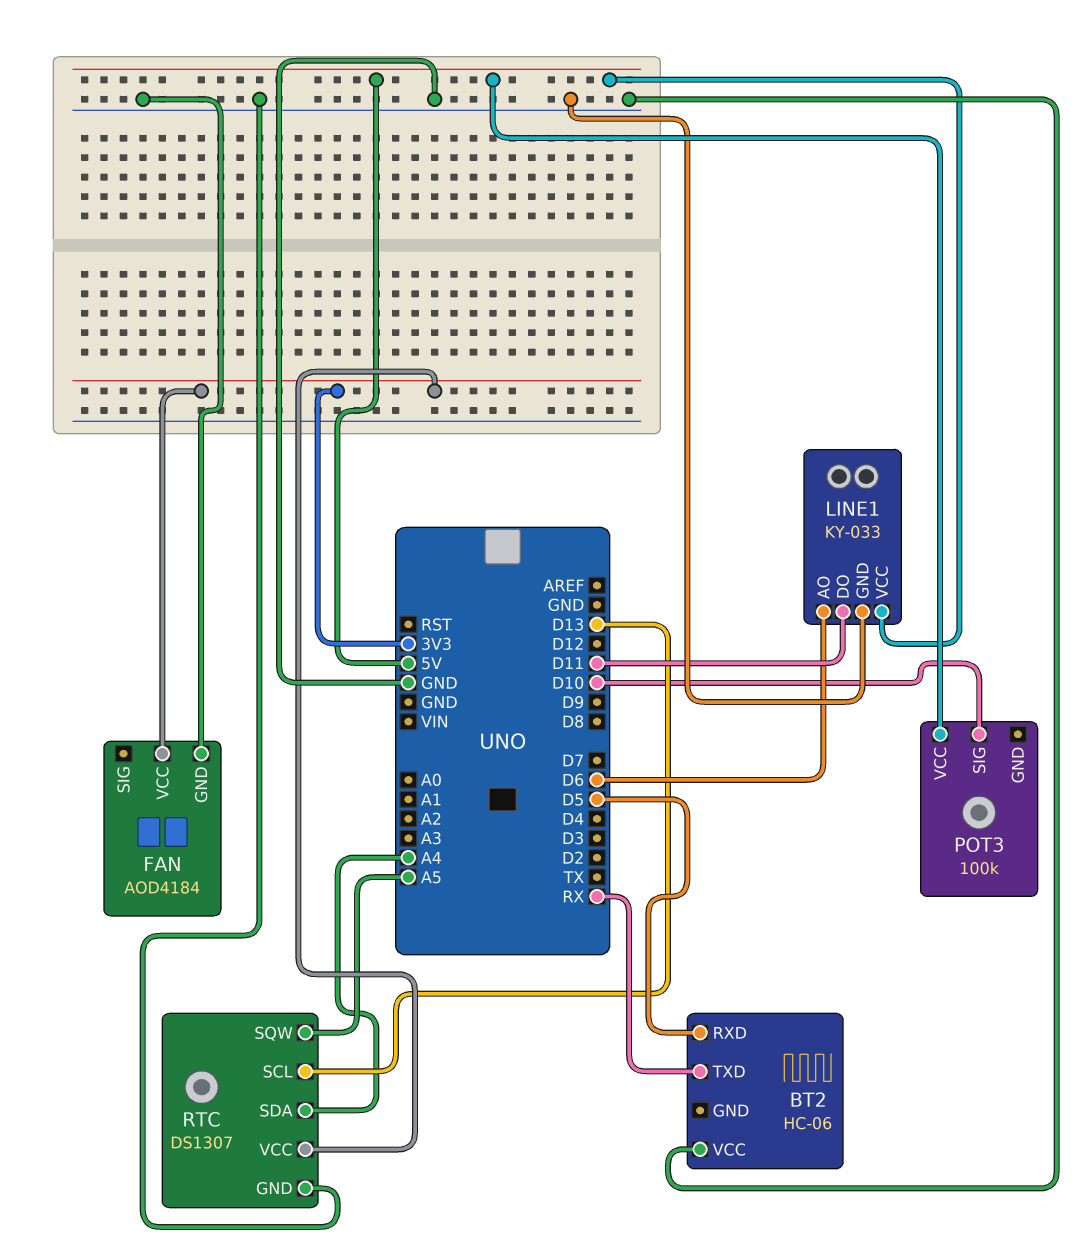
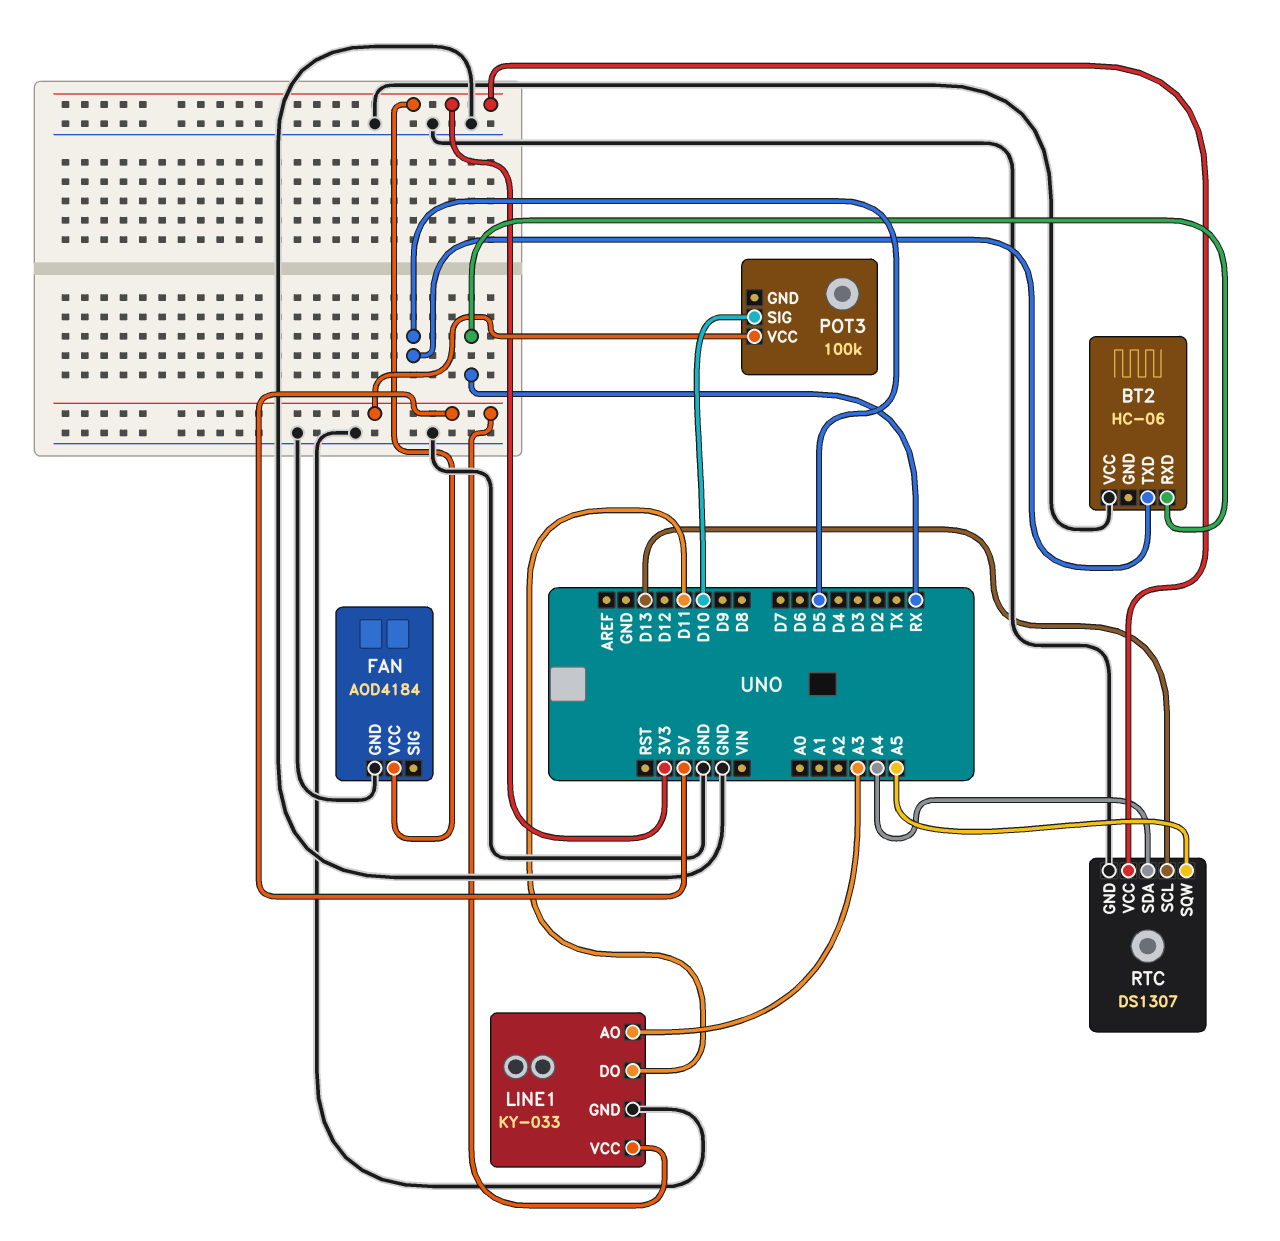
BT2 pin RXD: D5 -> RX
BT2 pin TXD: RX -> D5
LINE1 pin AO: D6 -> A3

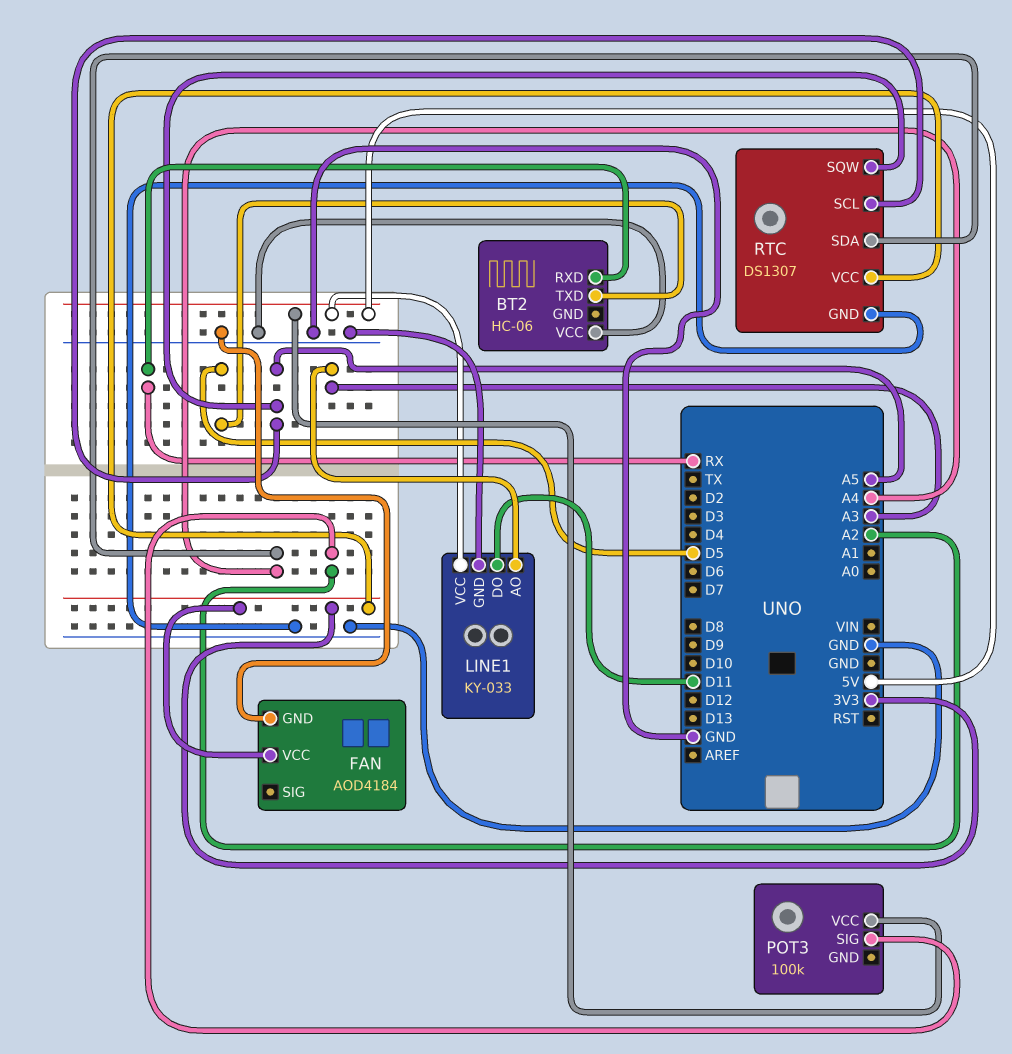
POT3 pin SIG: D10 -> A2
RTC pin SCL: D13 -> A5

